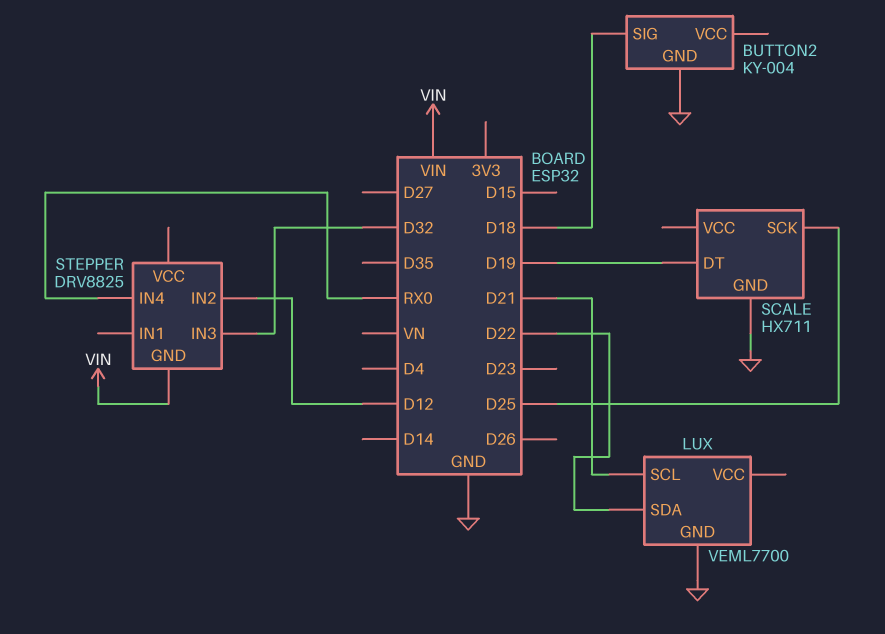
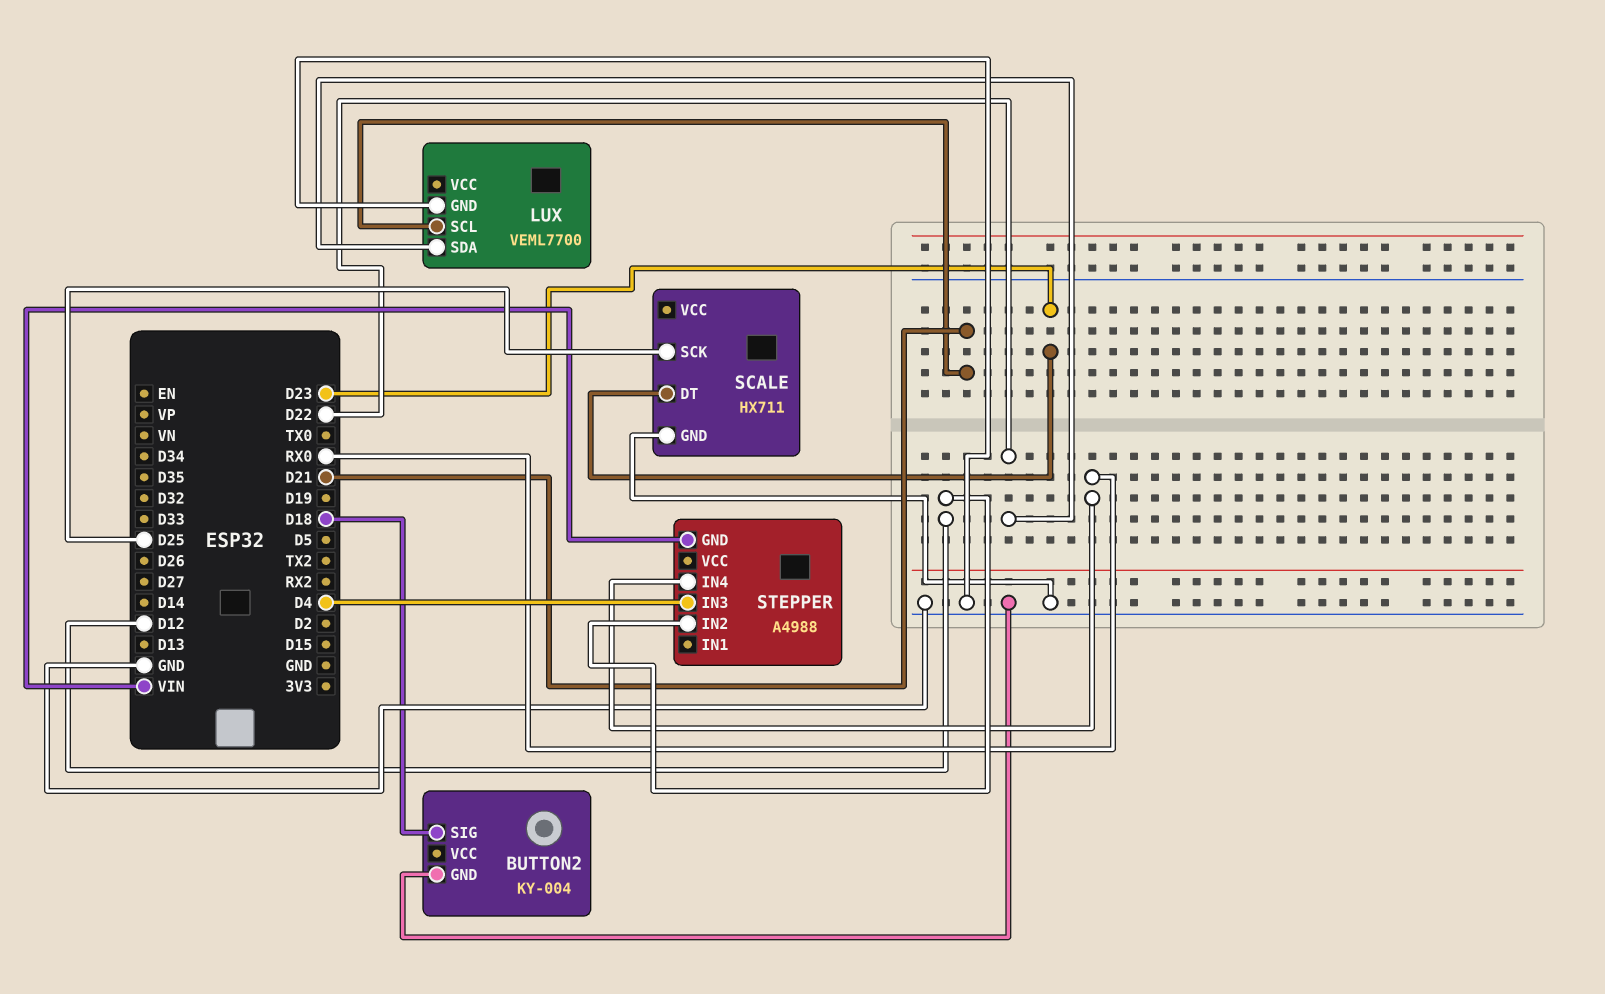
SCALE pin DT: D19 -> D23
STEPPER: DRV8825 -> A4988
STEPPER pin IN3: D32 -> D4

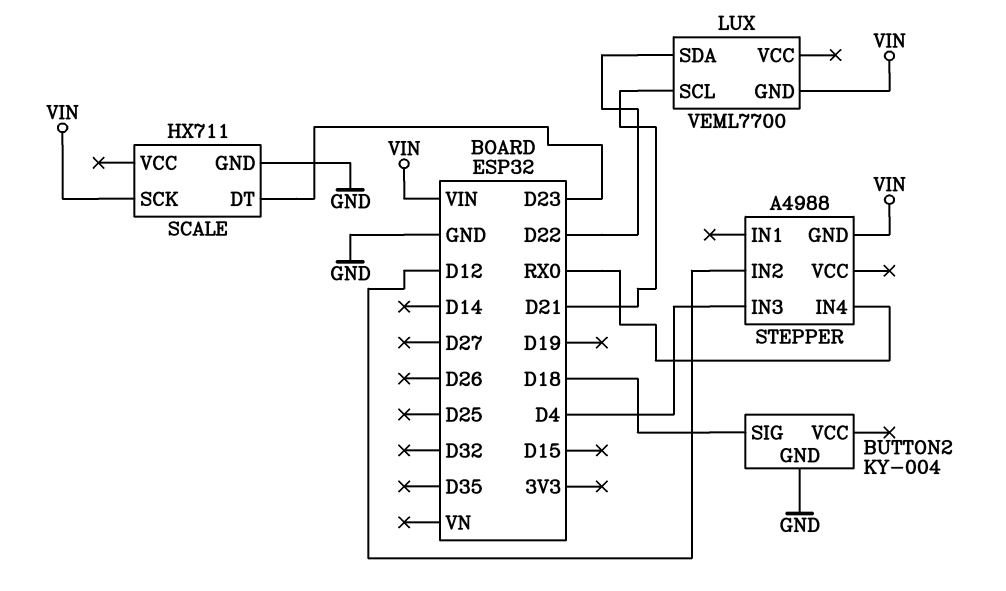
LUX pin GND: GND -> VIN
SCALE pin SCK: D25 -> VIN

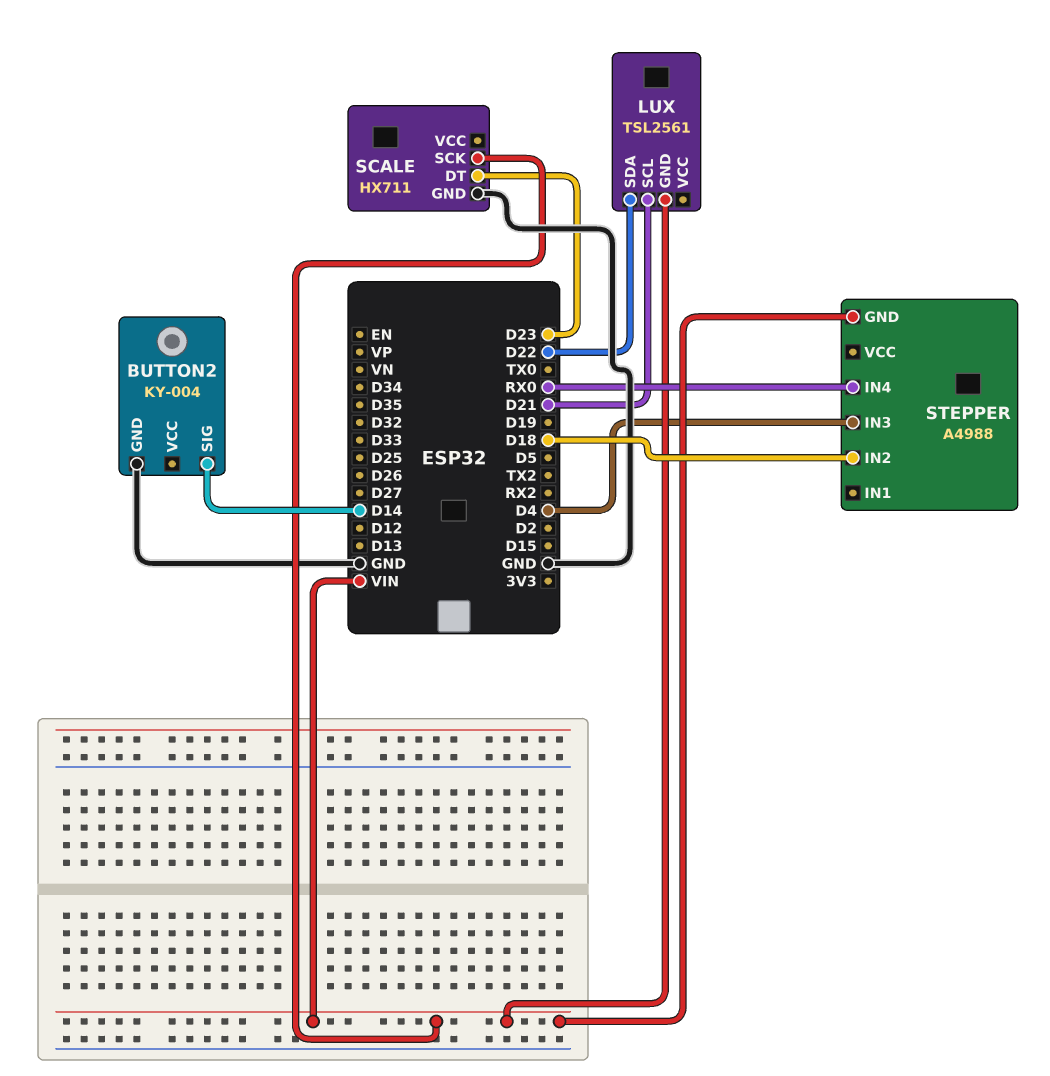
BUTTON2 pin SIG: D18 -> D14
LUX: VEML7700 -> TSL2561
STEPPER pin IN2: D12 -> D18

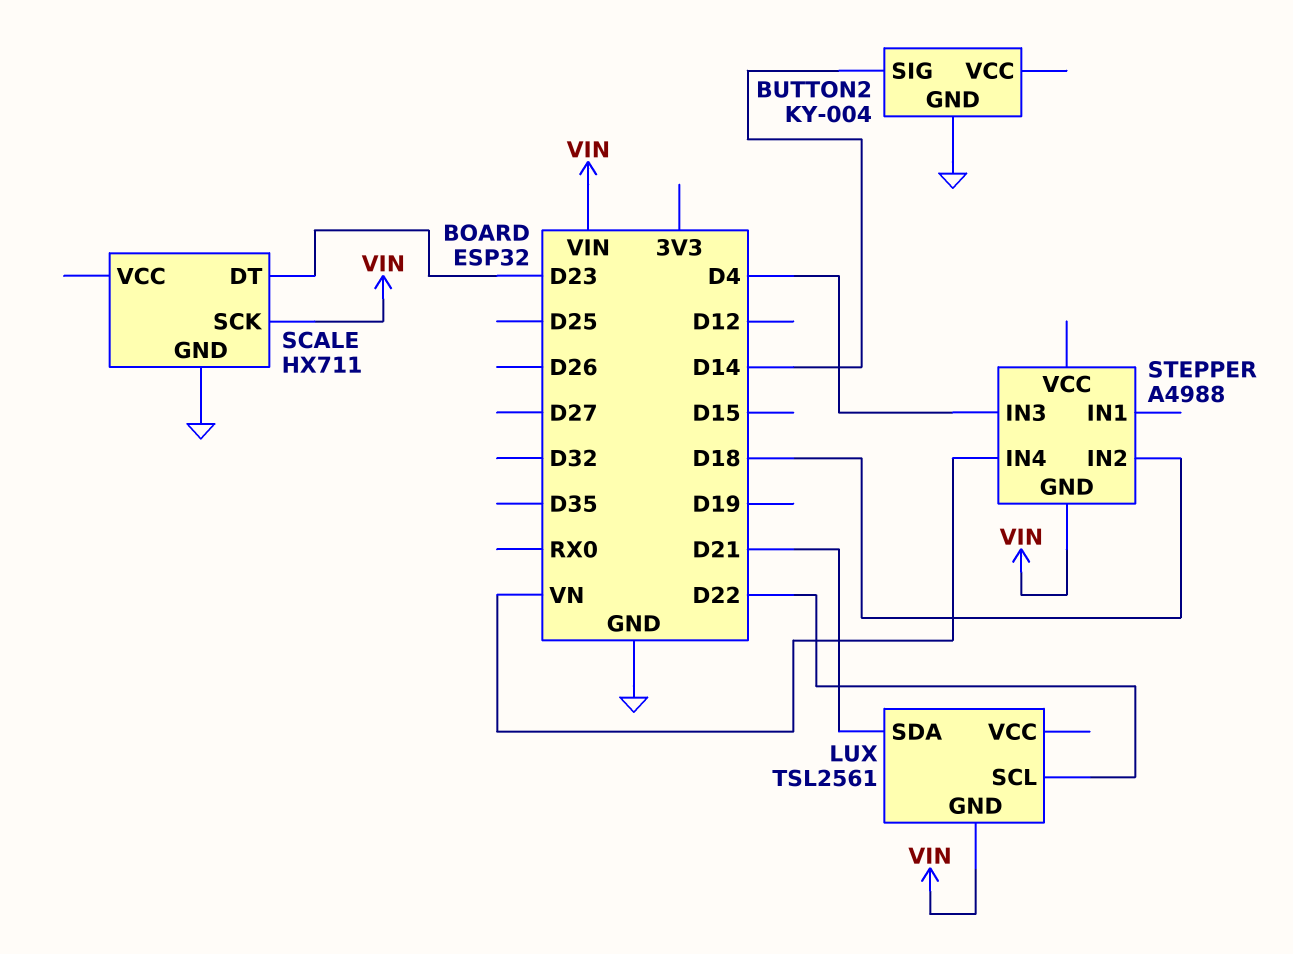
LUX pin SCL: D21 -> D22
LUX pin SDA: D22 -> D21
STEPPER pin IN4: RX0 -> VN

